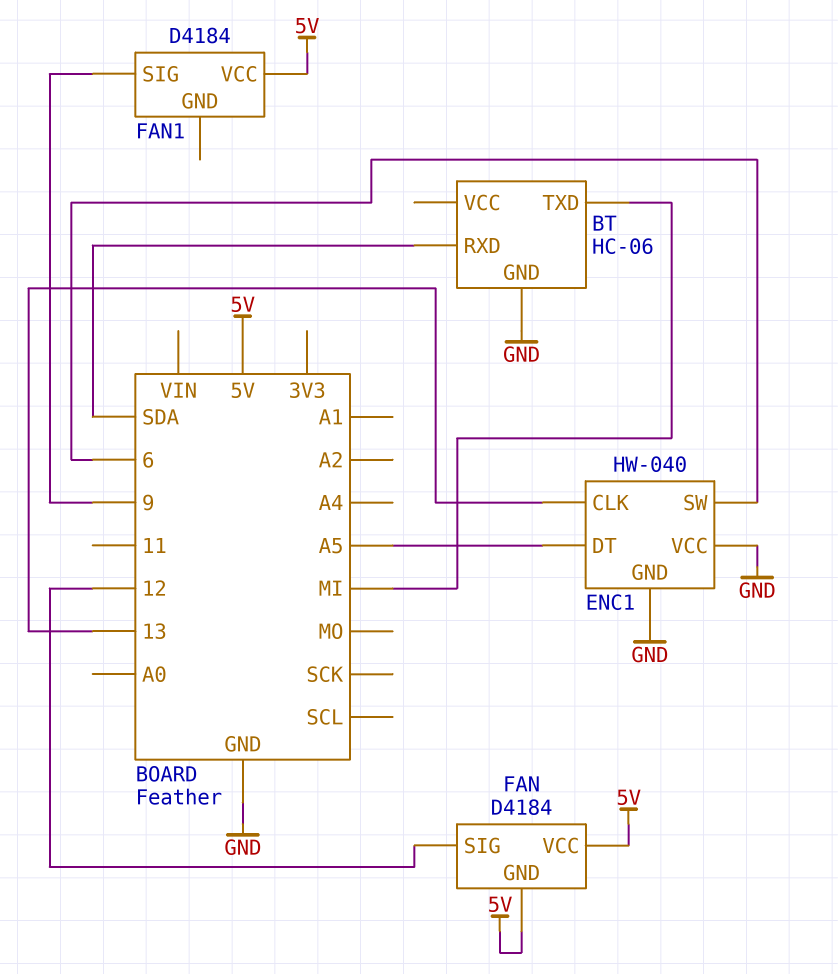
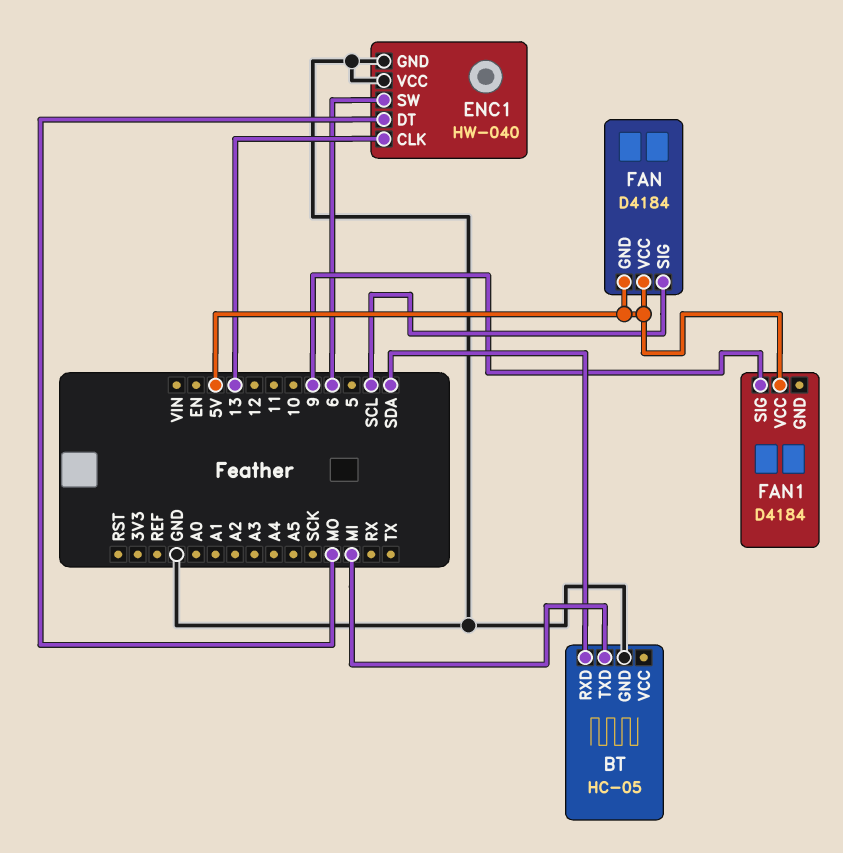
BT: HC-06 -> HC-05
ENC1 pin DT: A5 -> MO
FAN pin SIG: 12 -> SCL

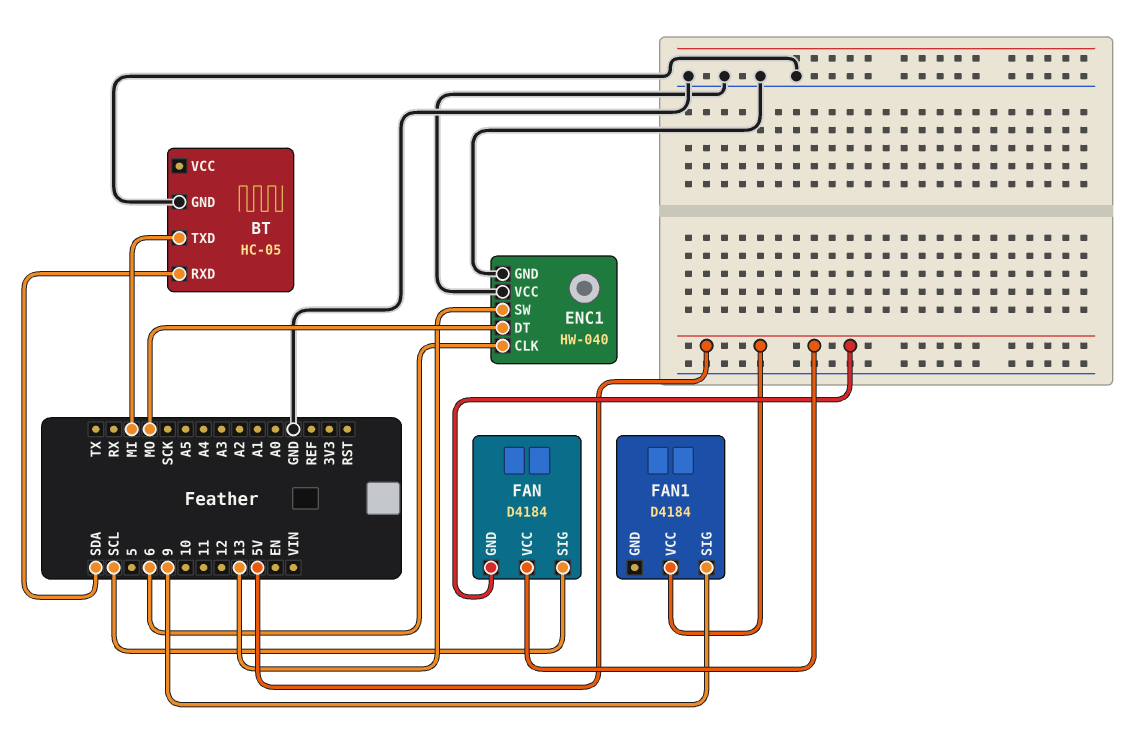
ENC1 pin CLK: 13 -> 6
ENC1 pin SW: 6 -> 13

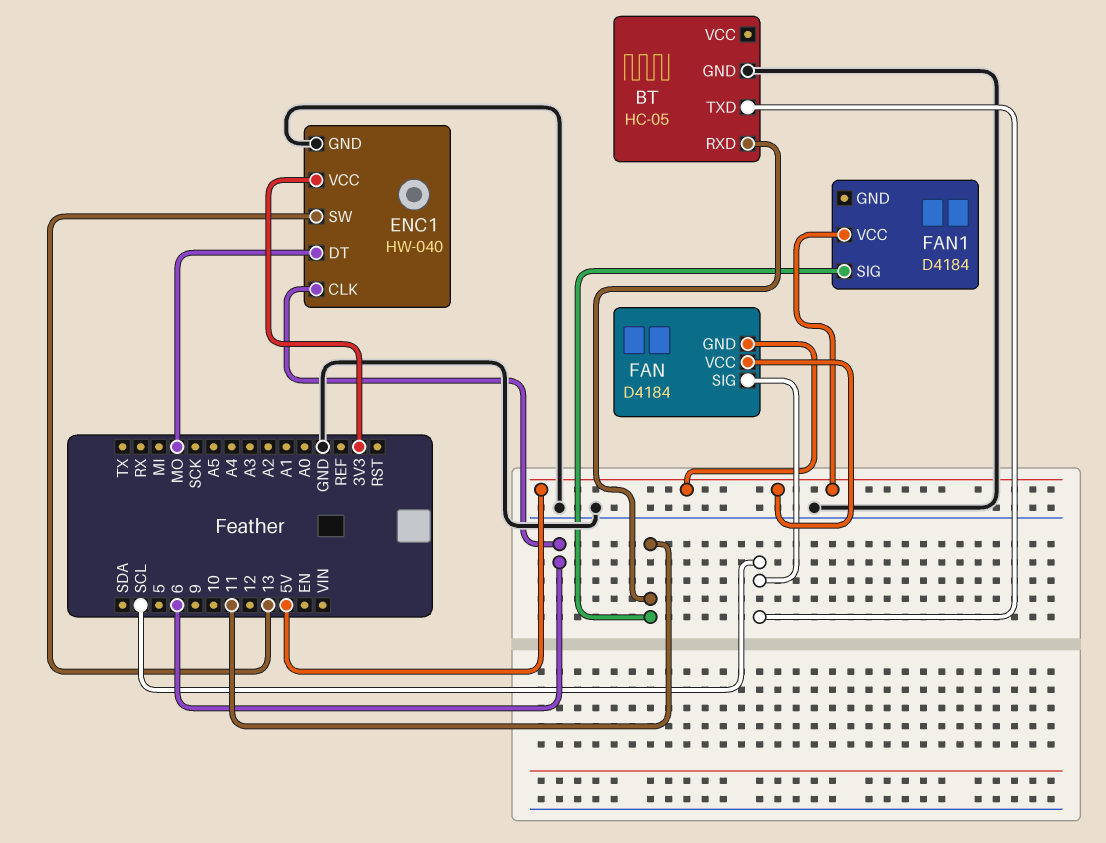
BT pin RXD: SDA -> 11
BT pin TXD: MI -> SCL
ENC1 pin VCC: GND -> 3V3
FAN1 pin SIG: 9 -> 11

